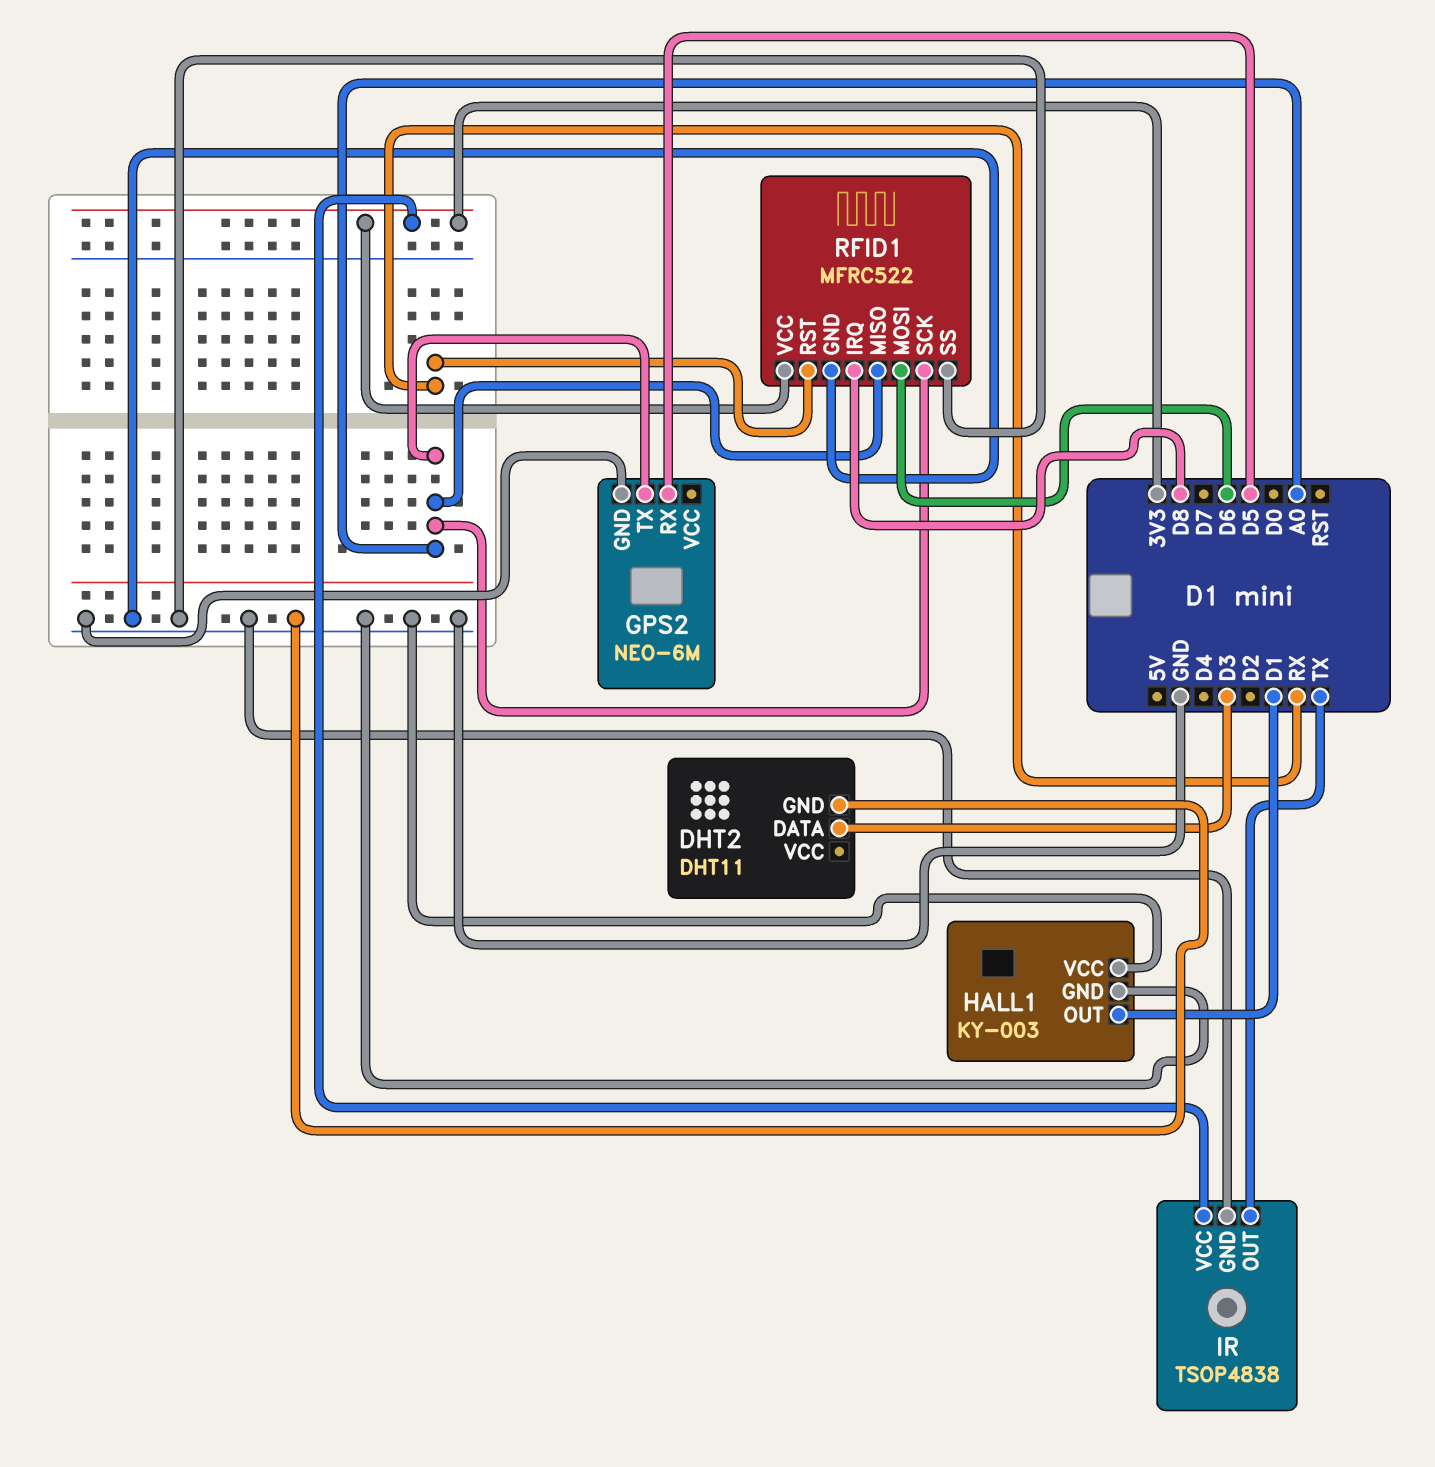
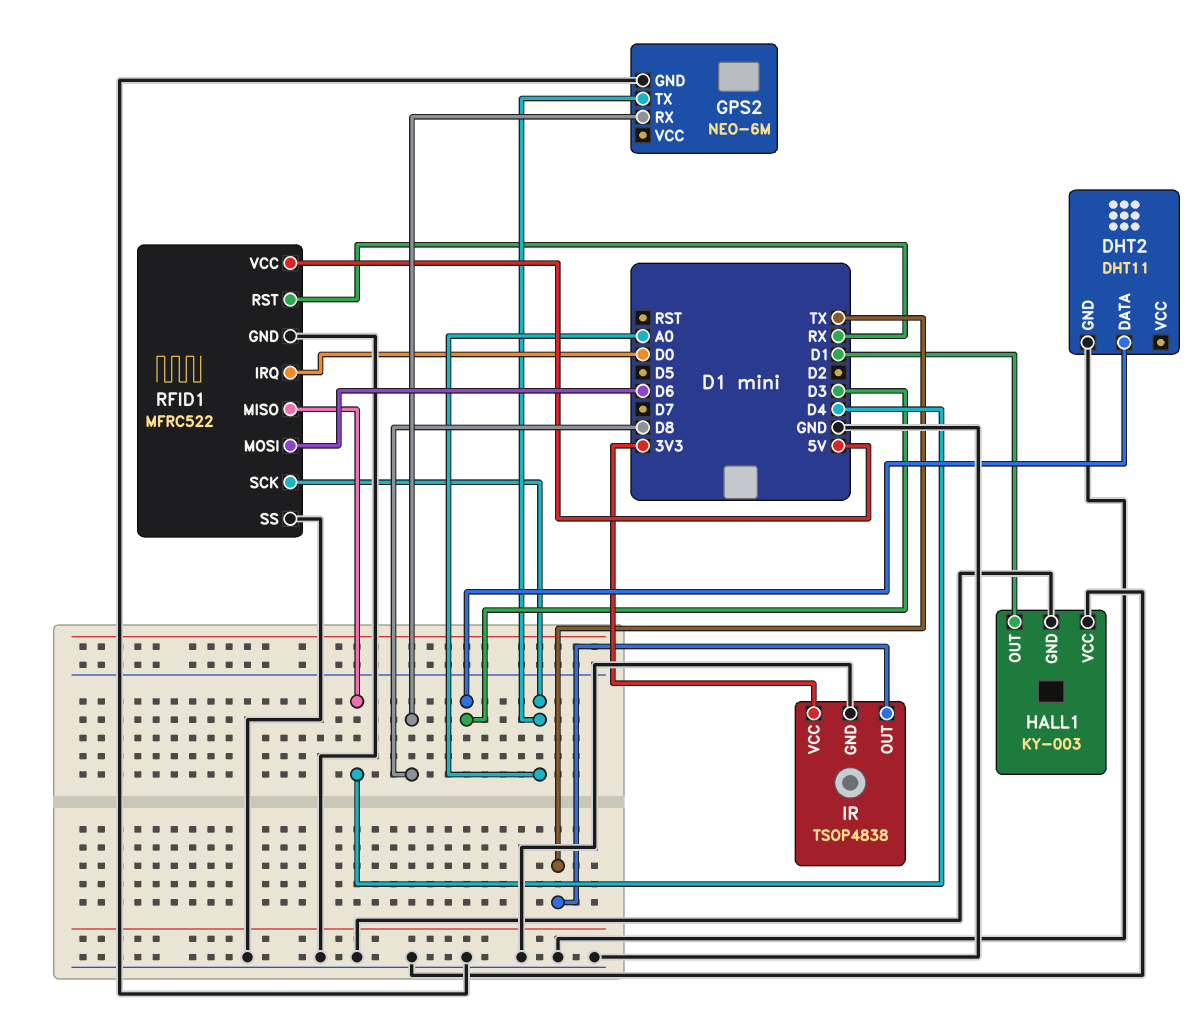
GPS2 pin RX: D5 -> D8
RFID1 pin IRQ: D8 -> D0
RFID1 pin MISO: A0 -> D4
RFID1 pin VCC: 3V3 -> 5V

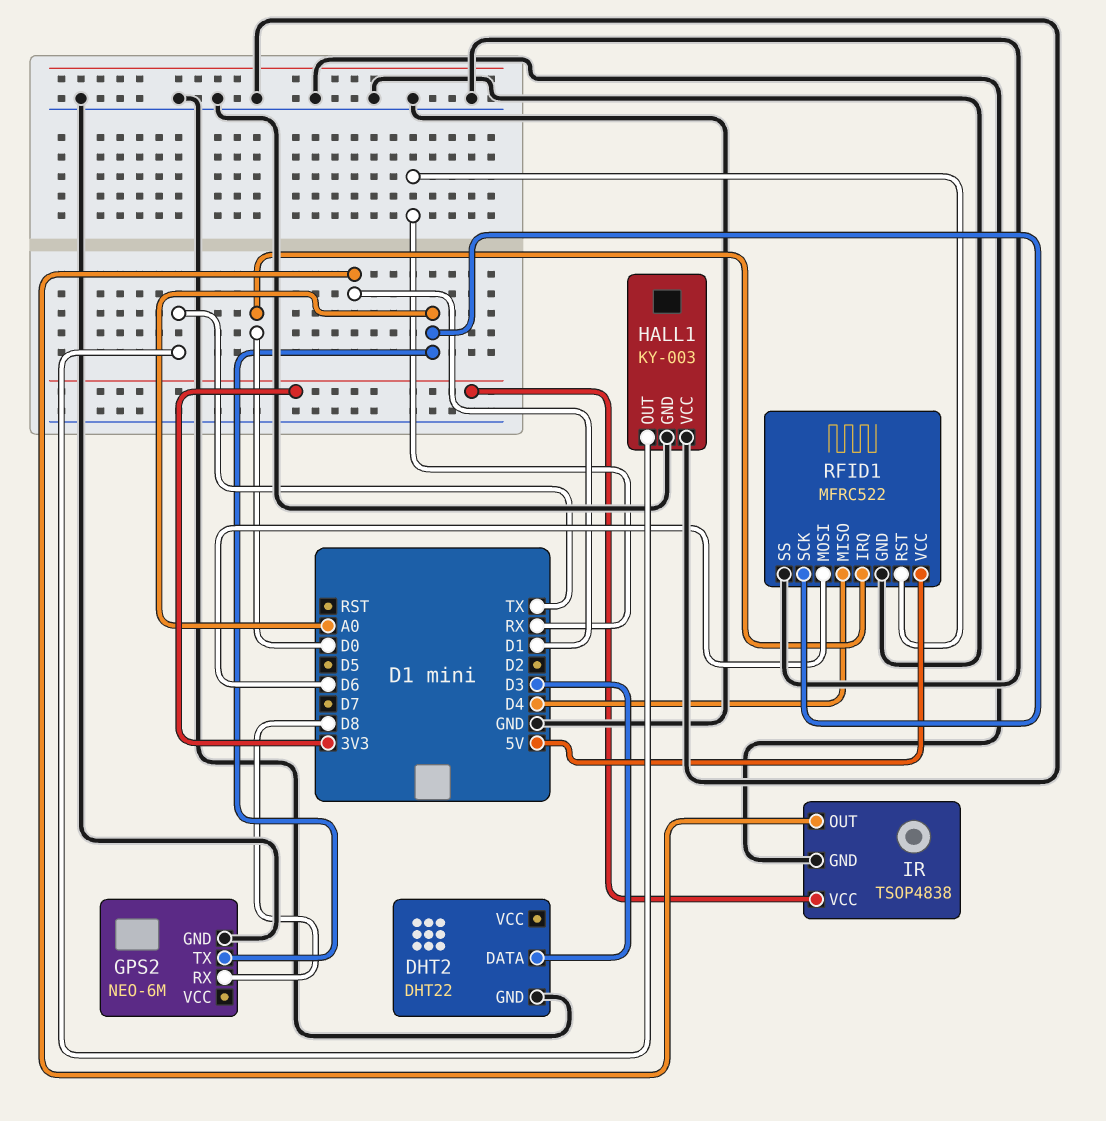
DHT2: DHT11 -> DHT22
HALL1 pin OUT: D1 -> TX
IR pin OUT: TX -> D1

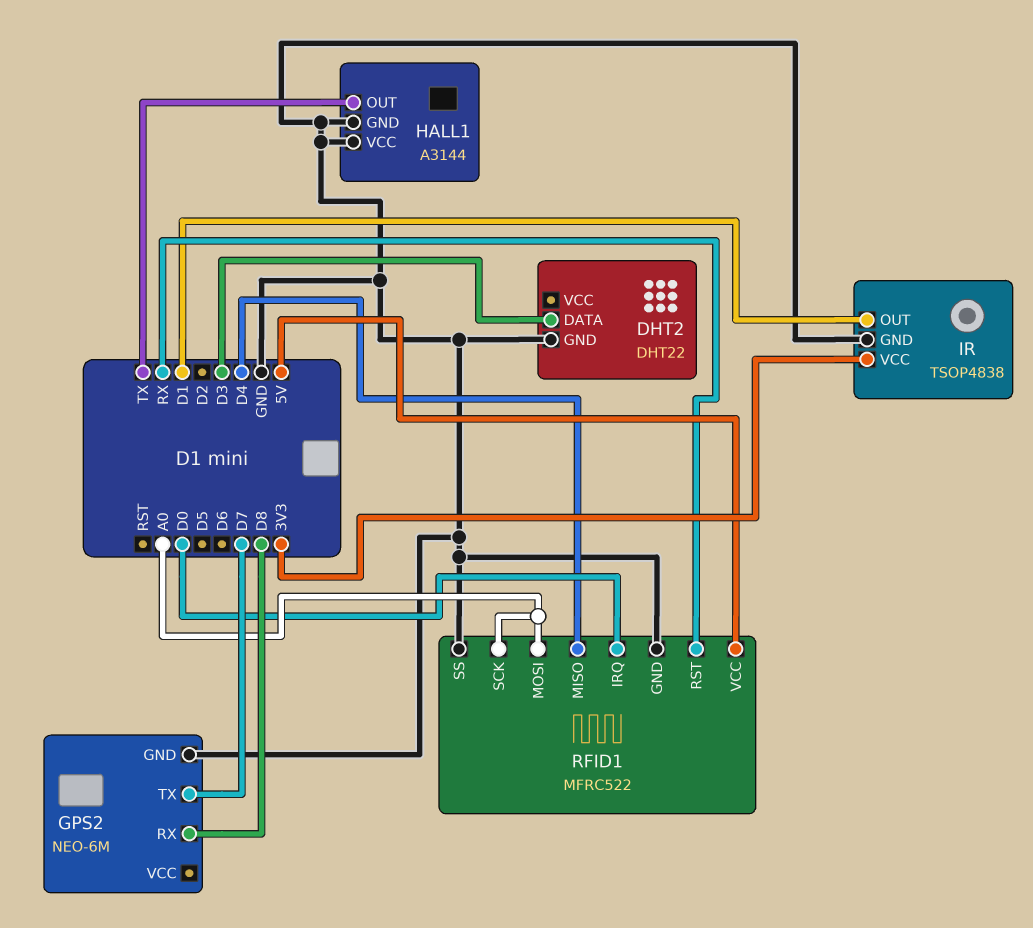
GPS2 pin TX: A0 -> D7
HALL1: KY-003 -> A3144
RFID1 pin MOSI: D6 -> A0

